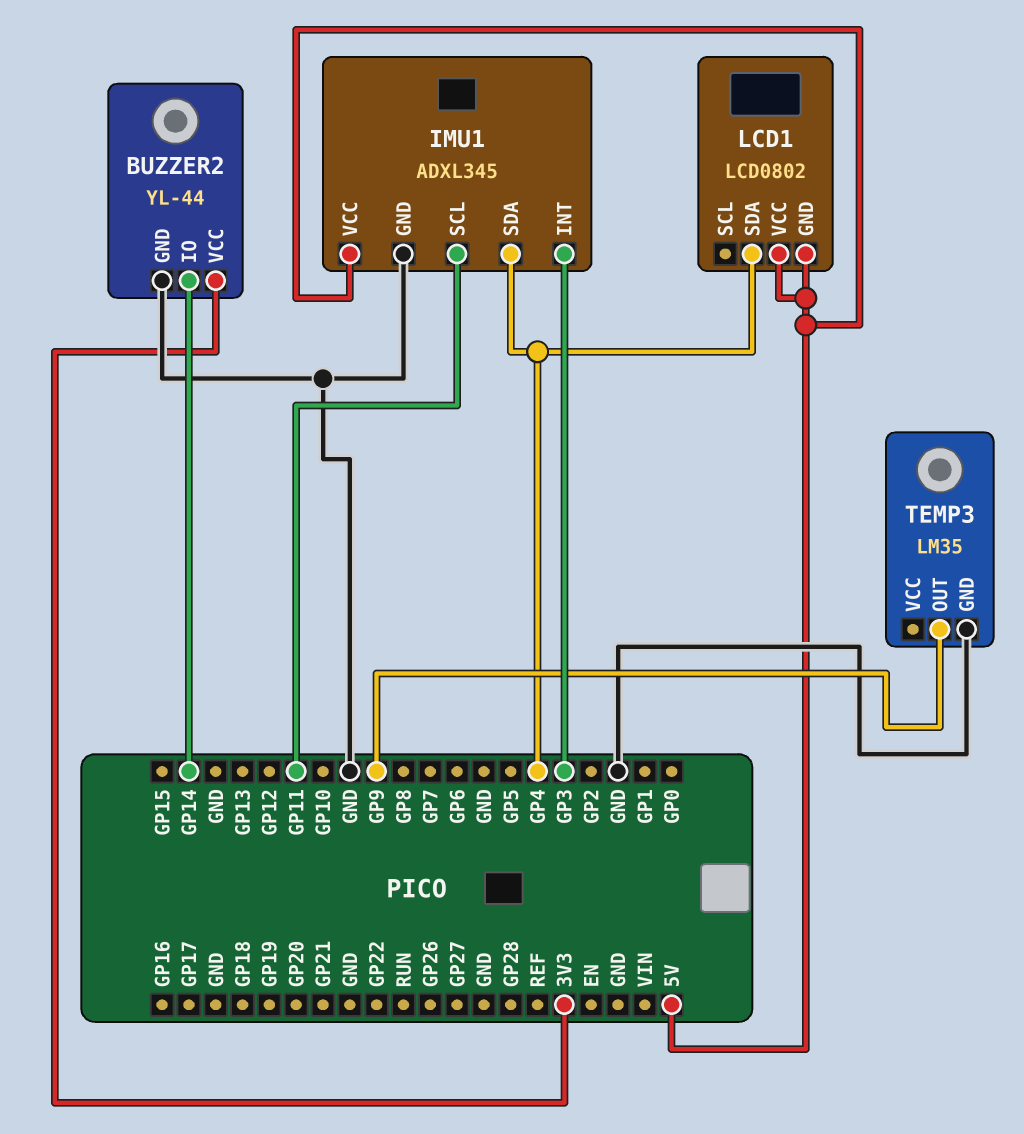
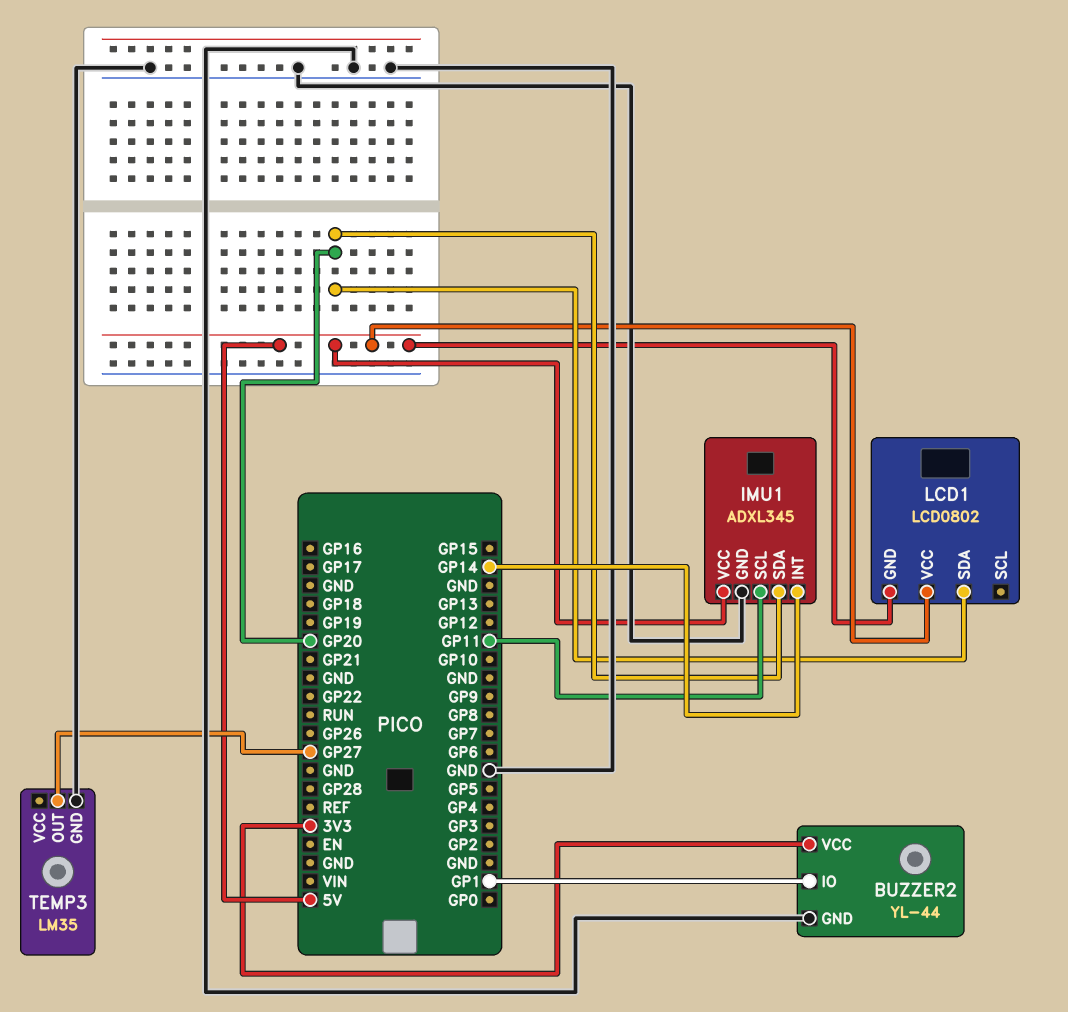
BUZZER2 pin IO: GP14 -> GP1
IMU1 pin INT: GP3 -> GP14
IMU1 pin SDA: GP4 -> GP20
LCD1 pin SDA: GP4 -> GP20
TEMP3 pin OUT: GP9 -> GP27

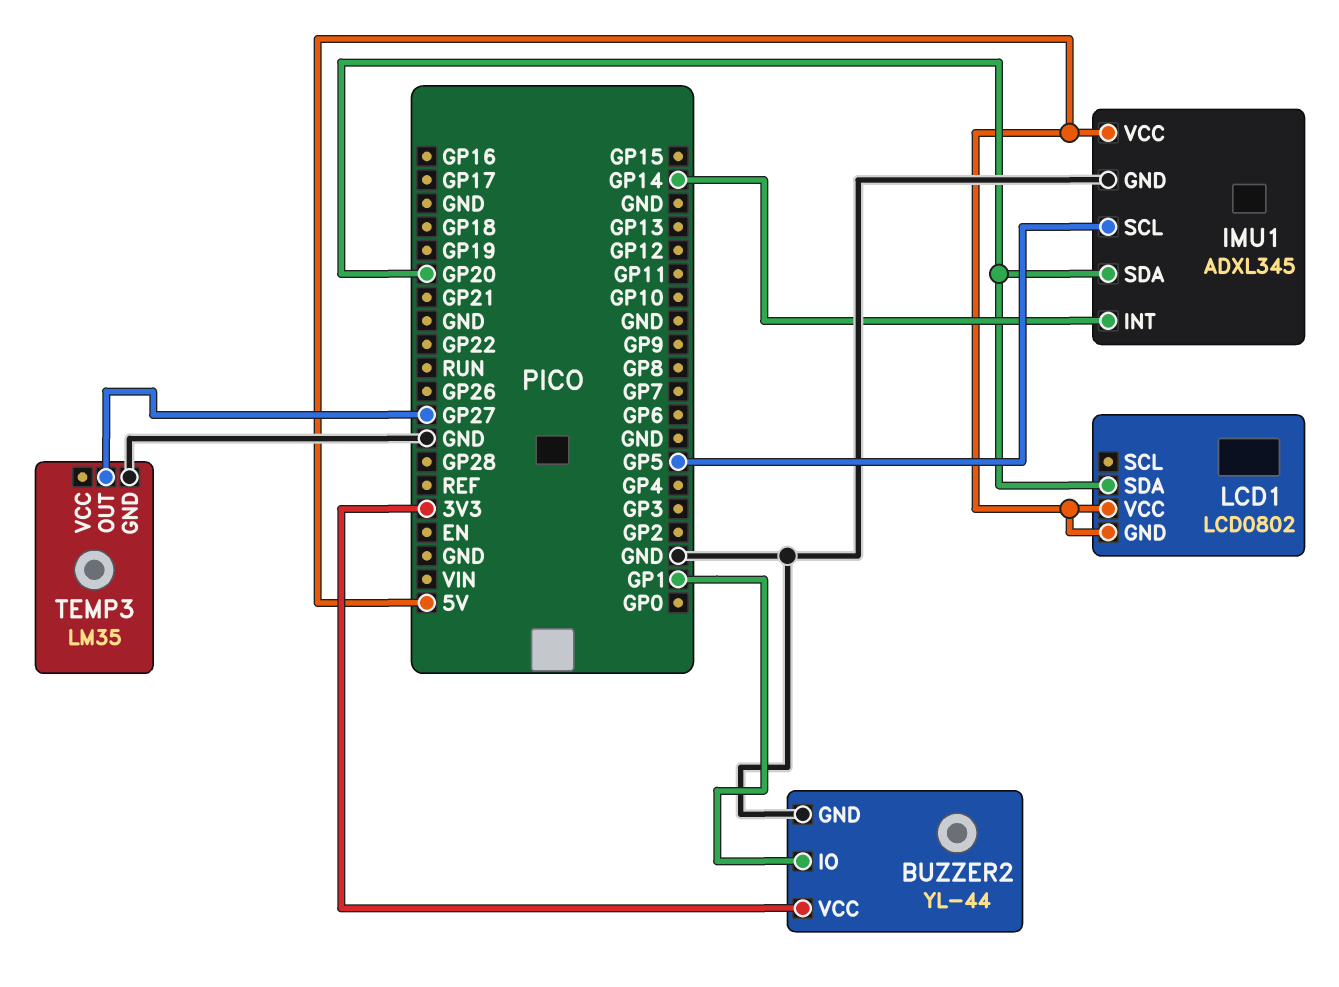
IMU1 pin SCL: GP11 -> GP5

